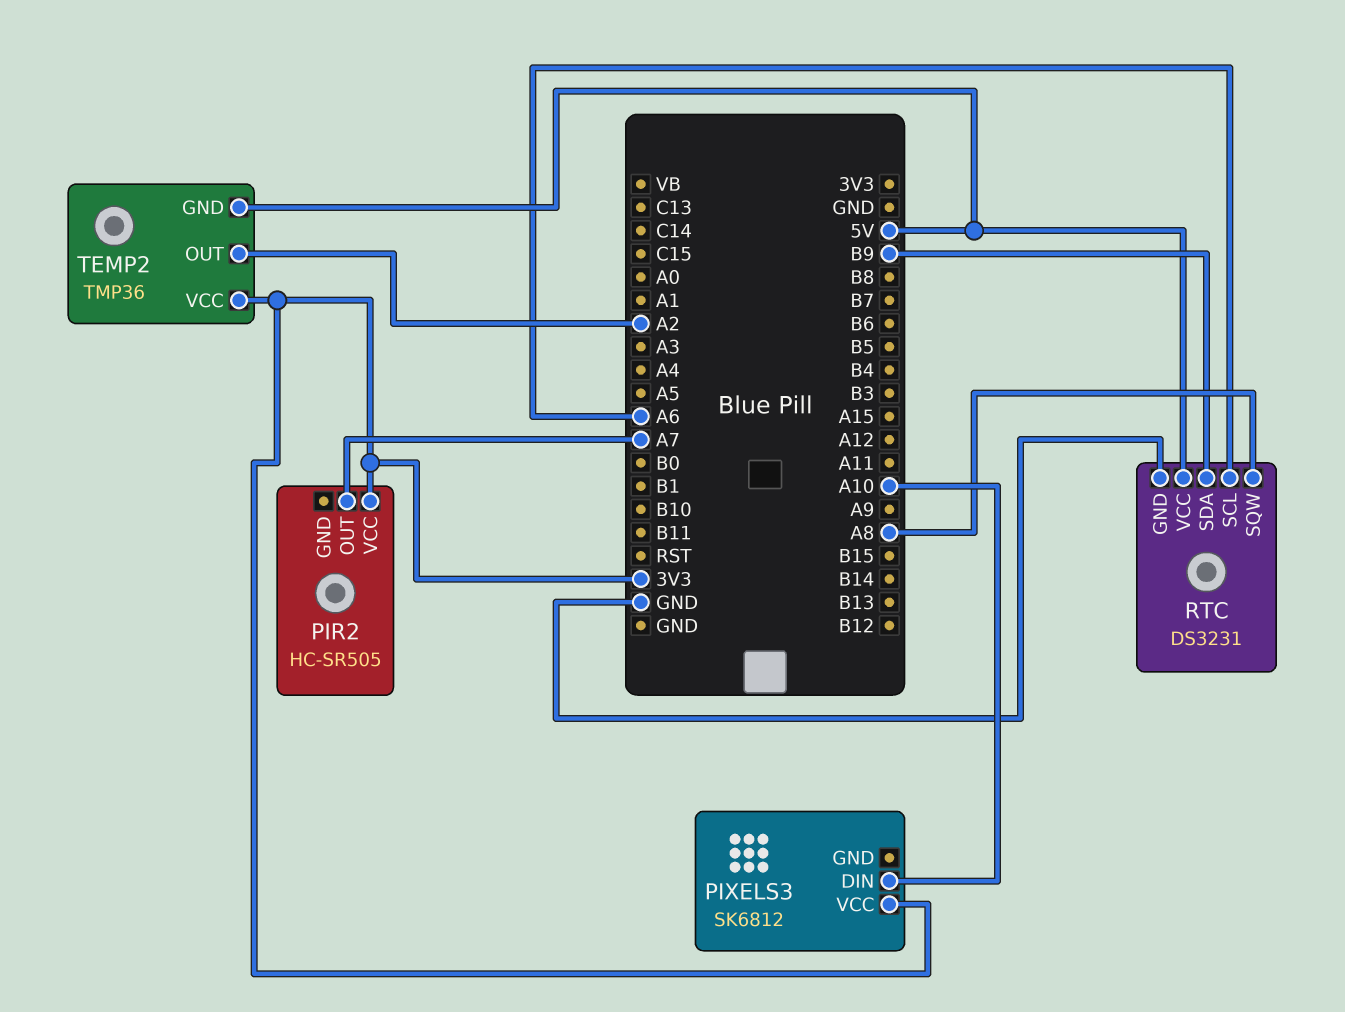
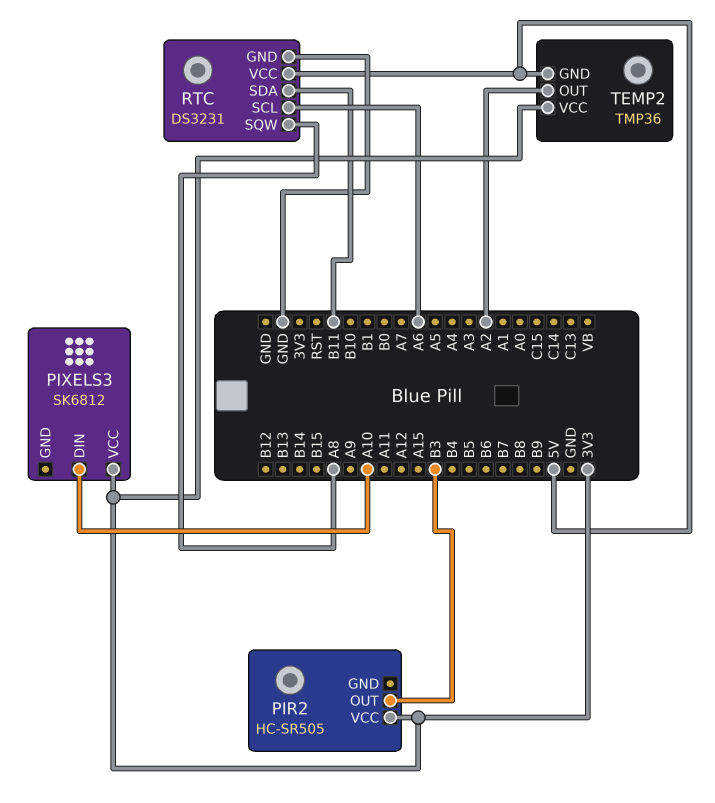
PIR2 pin OUT: A7 -> B3
RTC pin SDA: B9 -> B11

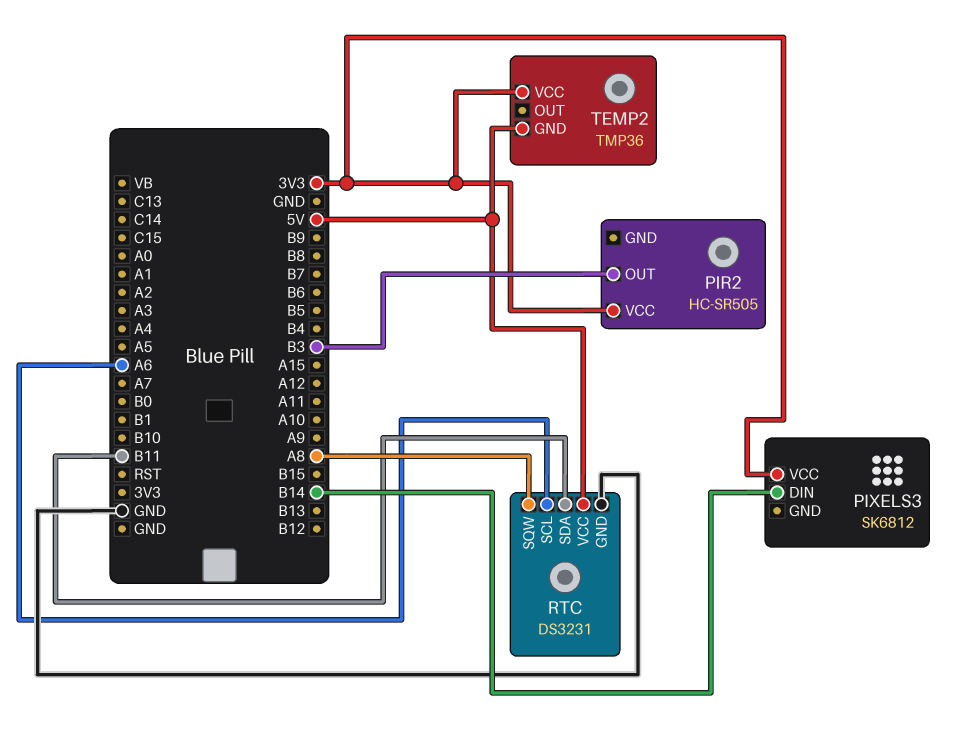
PIXELS3 pin DIN: A10 -> B14
TEMP2 pin OUT: A2 -> none

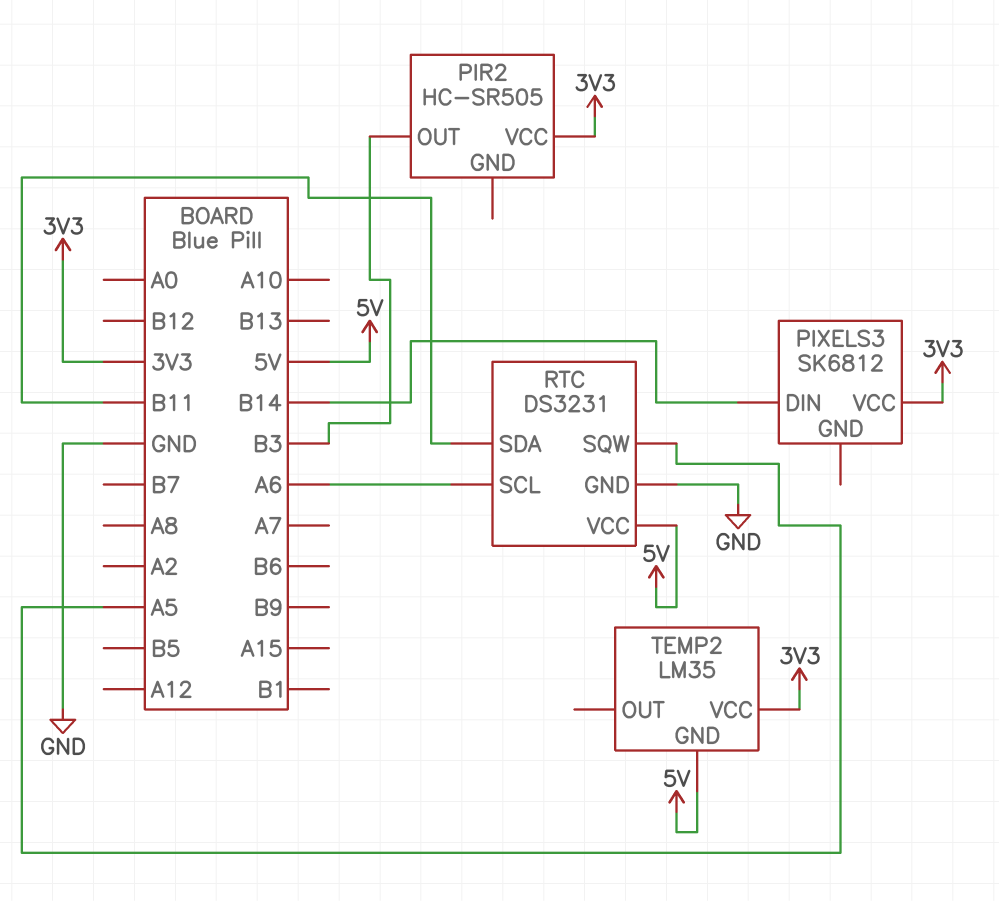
RTC pin SQW: A8 -> A5
TEMP2: TMP36 -> LM35

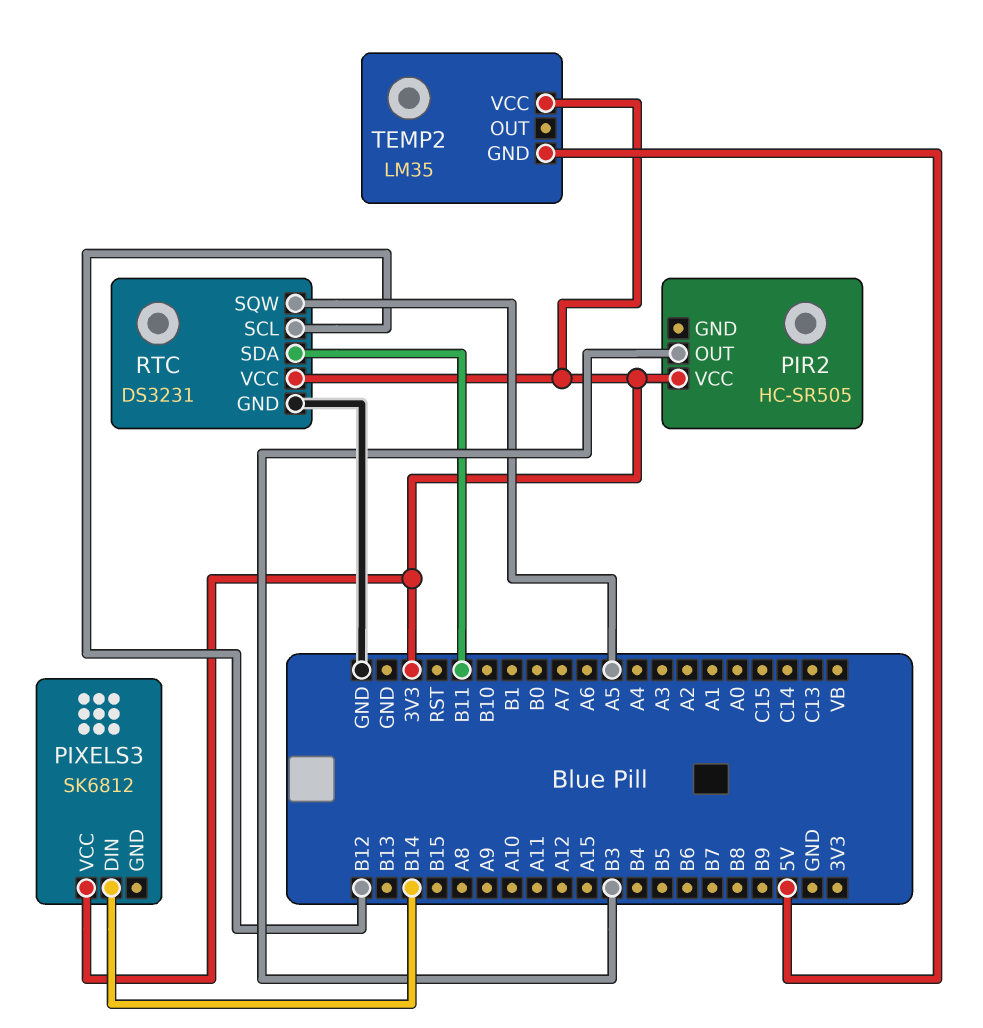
RTC pin SCL: A6 -> B12
RTC pin VCC: 5V -> 3V3

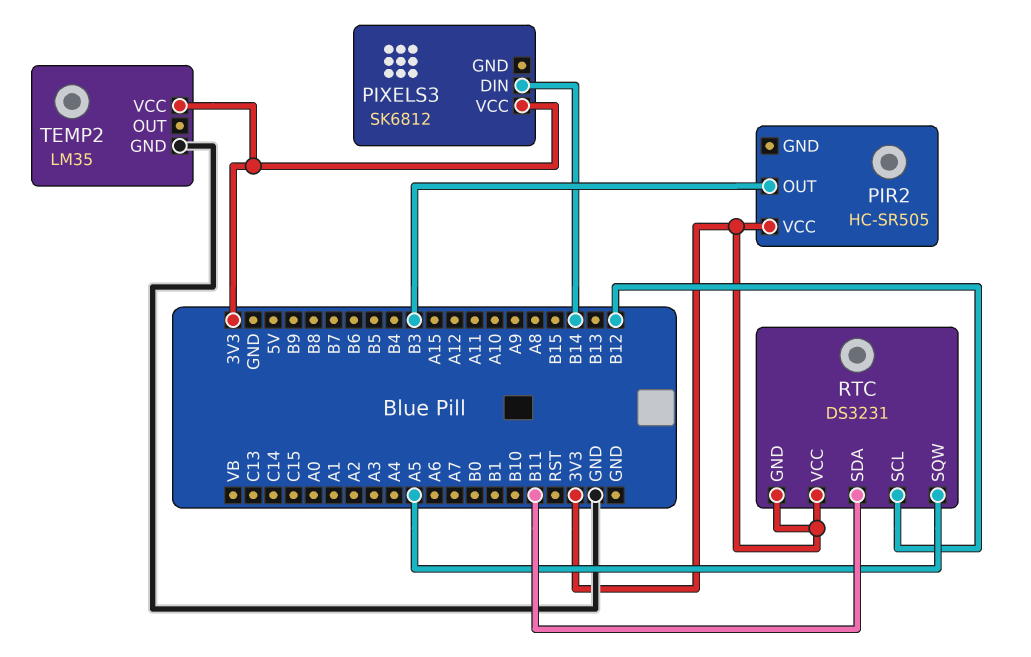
RTC pin GND: GND -> 3V3
TEMP2 pin GND: 5V -> GND

